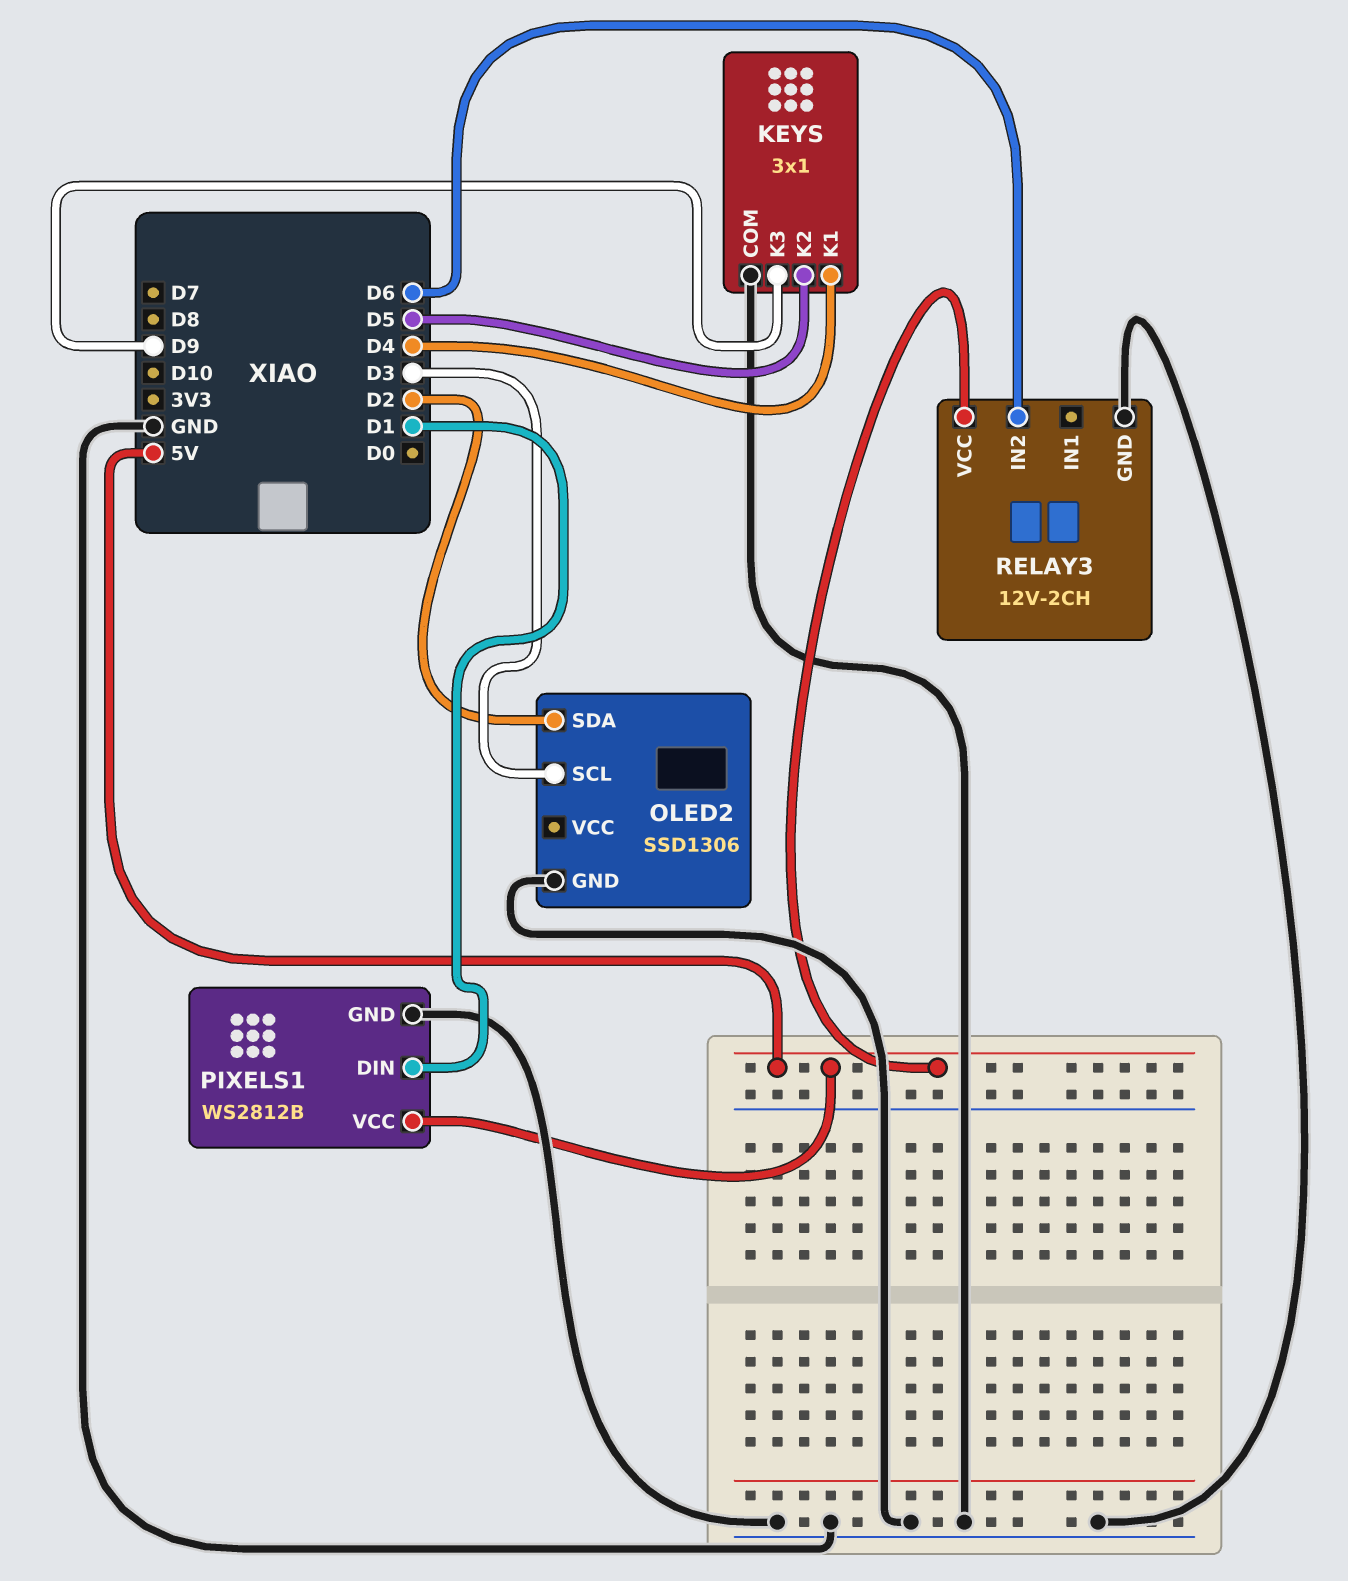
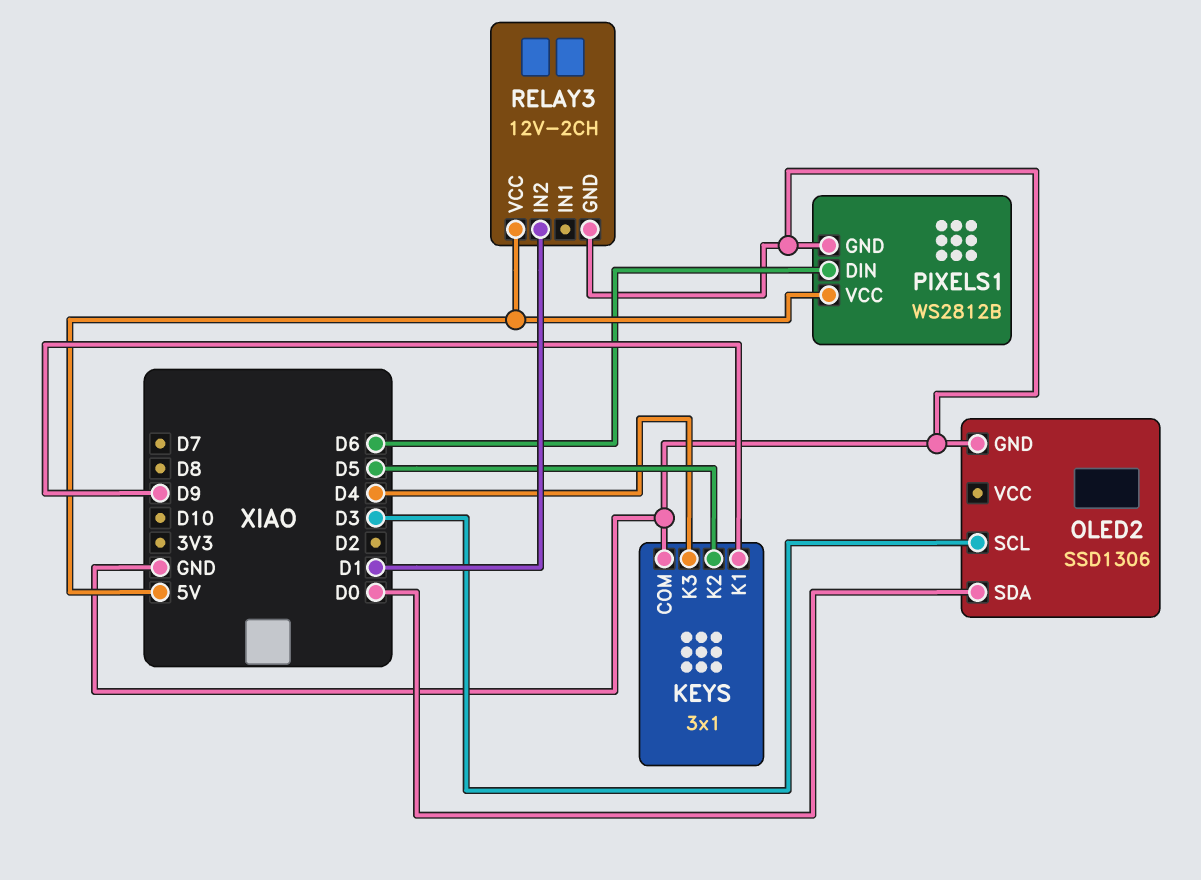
KEYS pin K1: D4 -> D9
KEYS pin K3: D9 -> D4
OLED2 pin SDA: D2 -> D0
PIXELS1 pin DIN: D1 -> D6
RELAY3 pin IN2: D6 -> D1

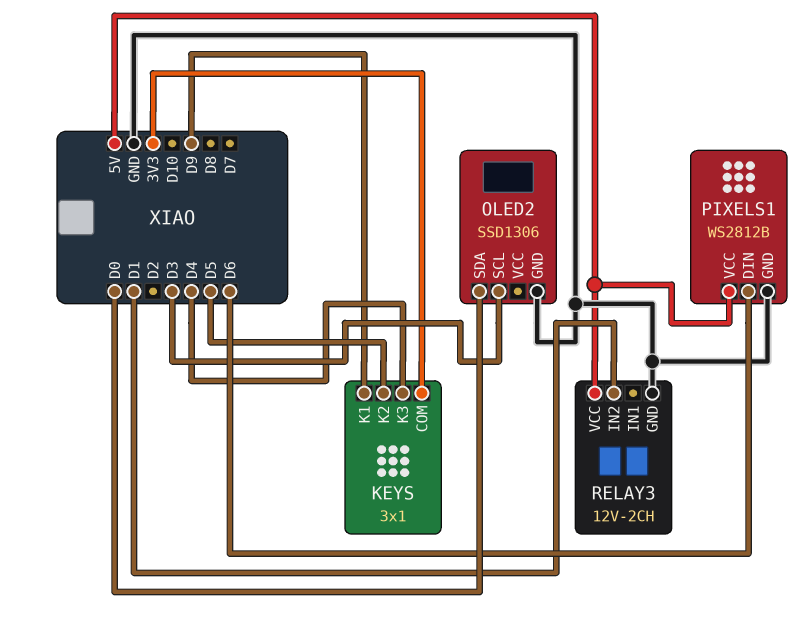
KEYS pin COM: GND -> 3V3

